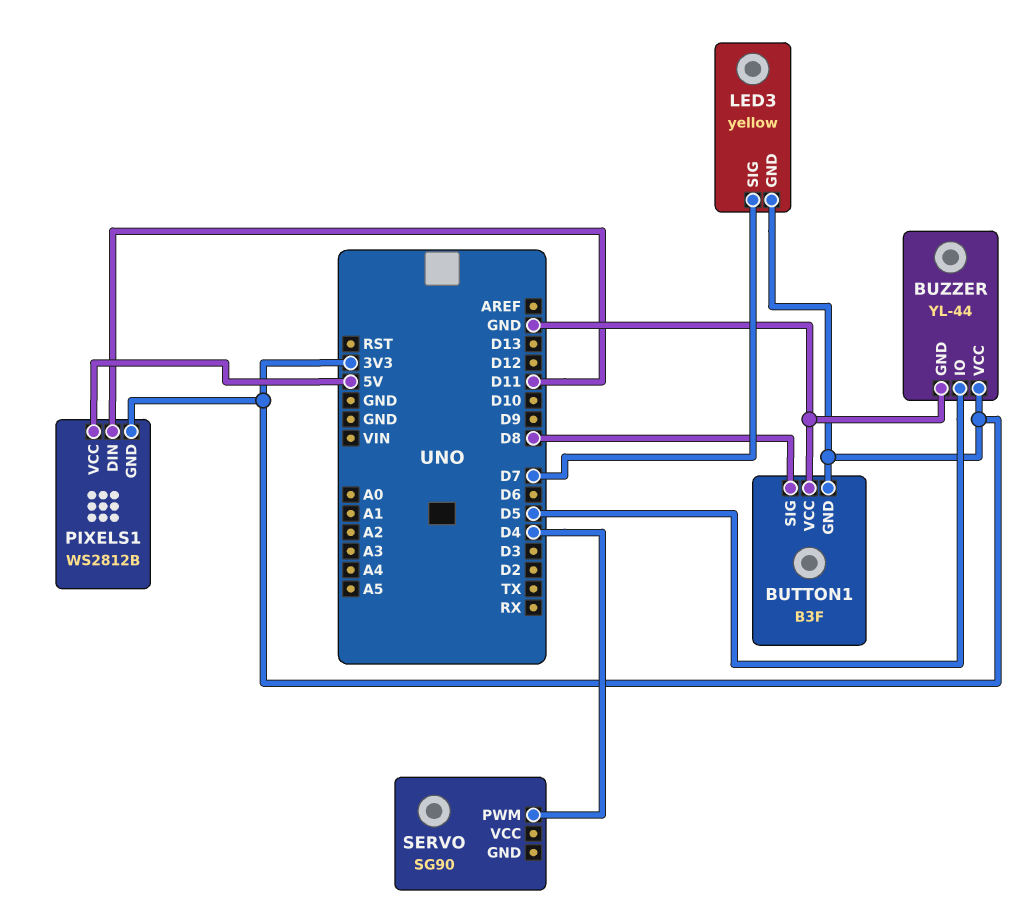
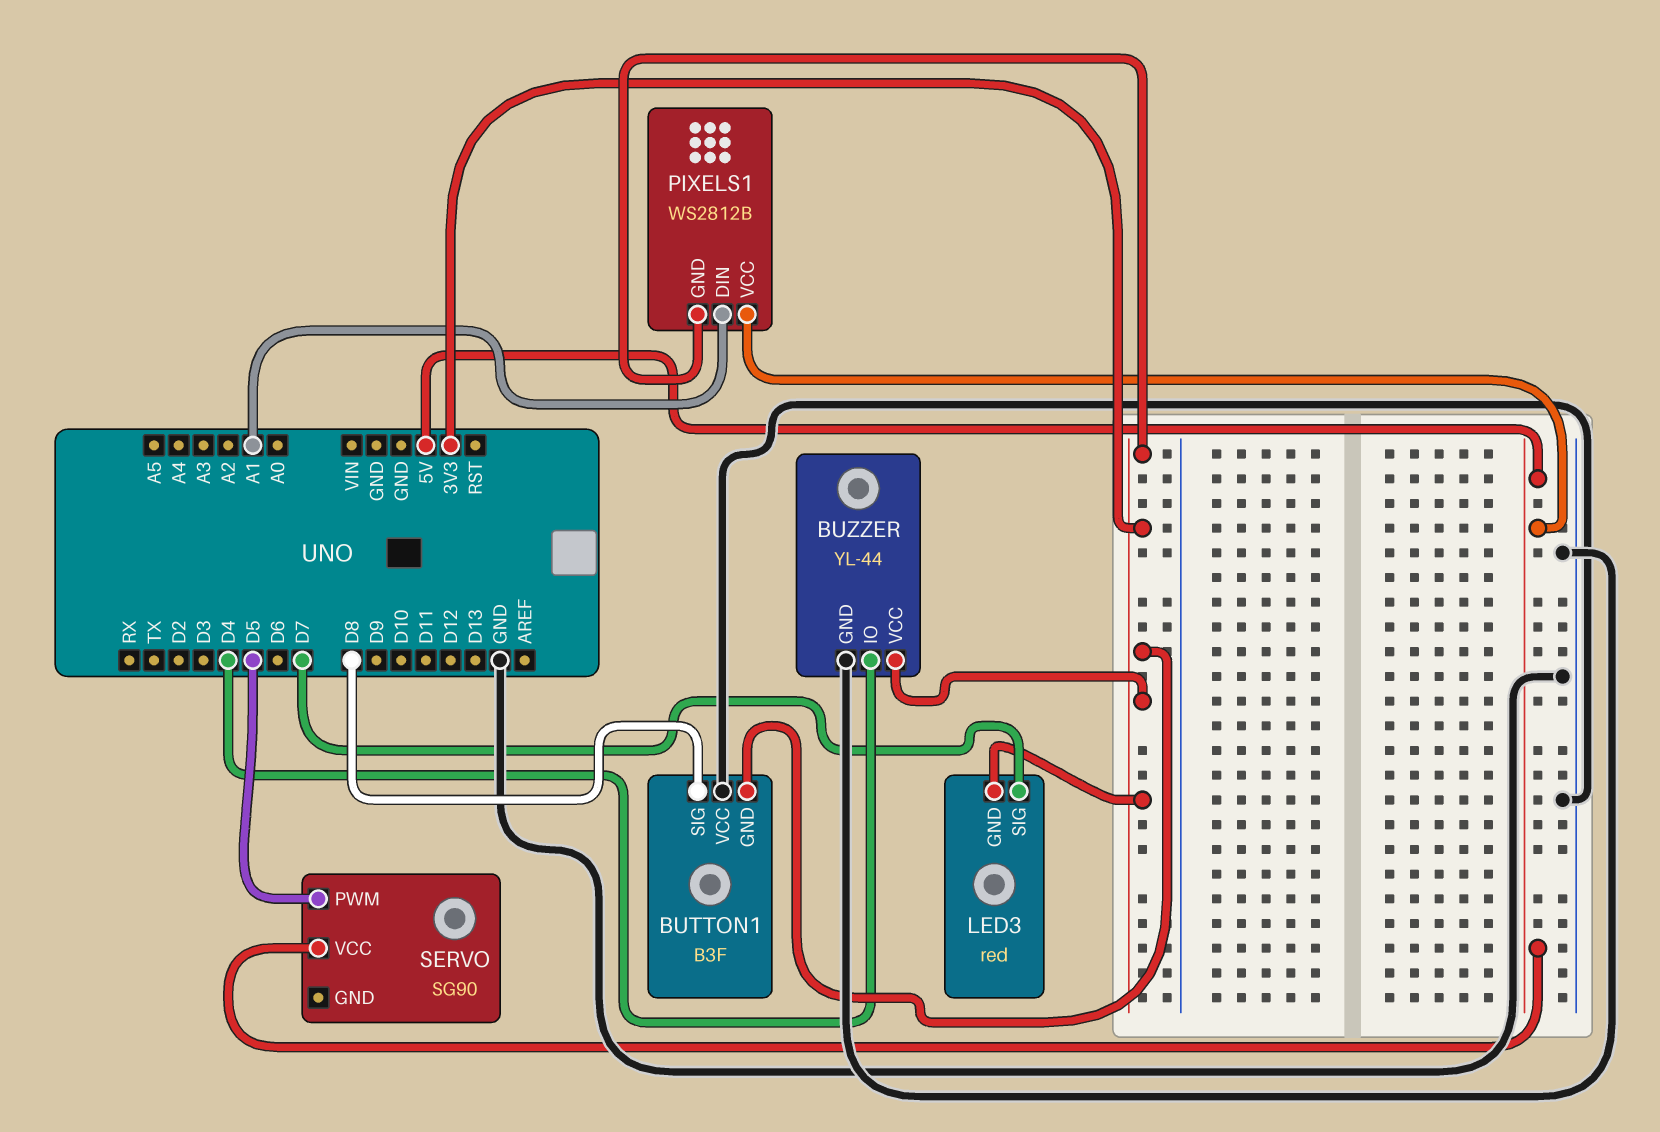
BUZZER pin IO: D5 -> D4
LED3: yellow -> red
PIXELS1 pin DIN: D11 -> A1
SERVO pin PWM: D4 -> D5
SERVO pin VCC: none -> 5V

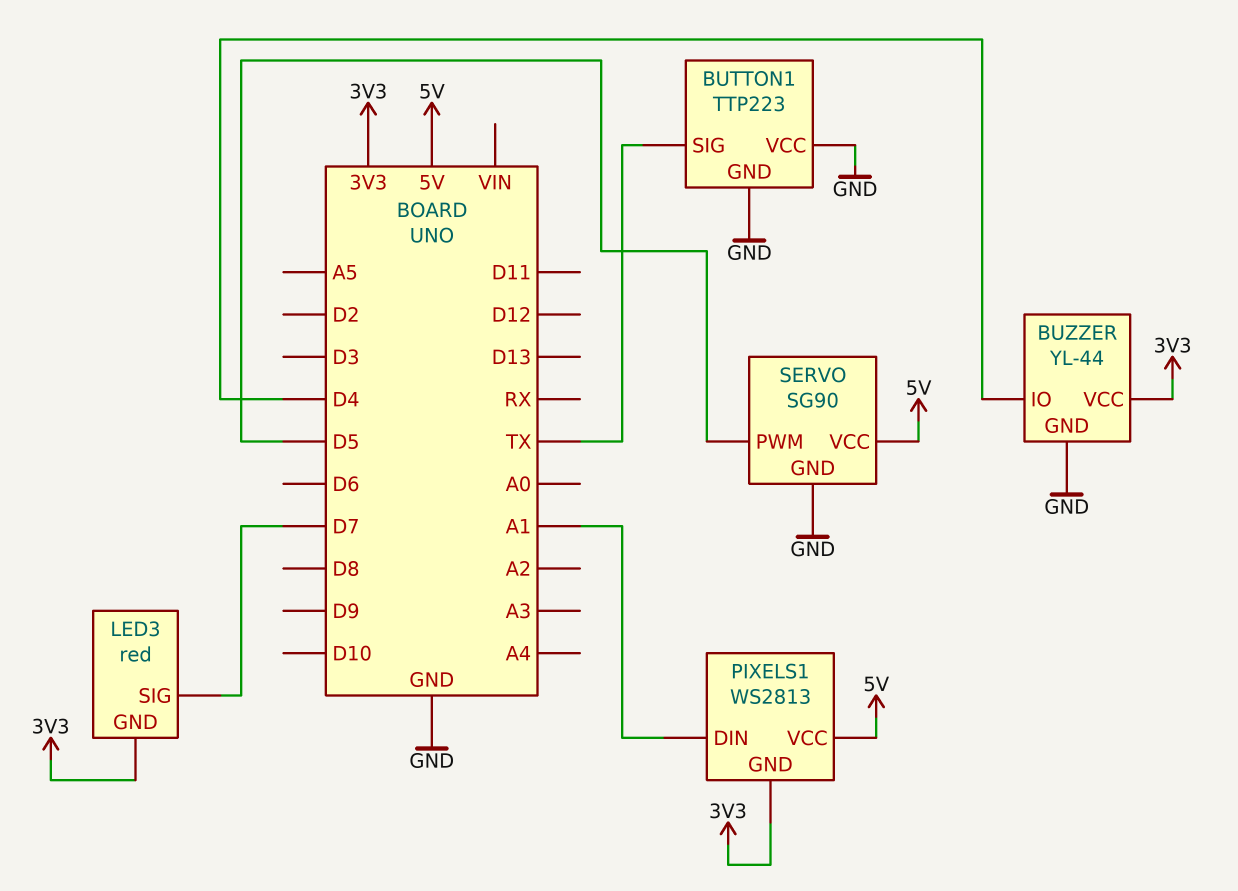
BUTTON1: B3F -> TTP223
BUTTON1 pin GND: 3V3 -> GND
BUTTON1 pin SIG: D8 -> TX
PIXELS1: WS2812B -> WS2813
SERVO pin GND: none -> GND

